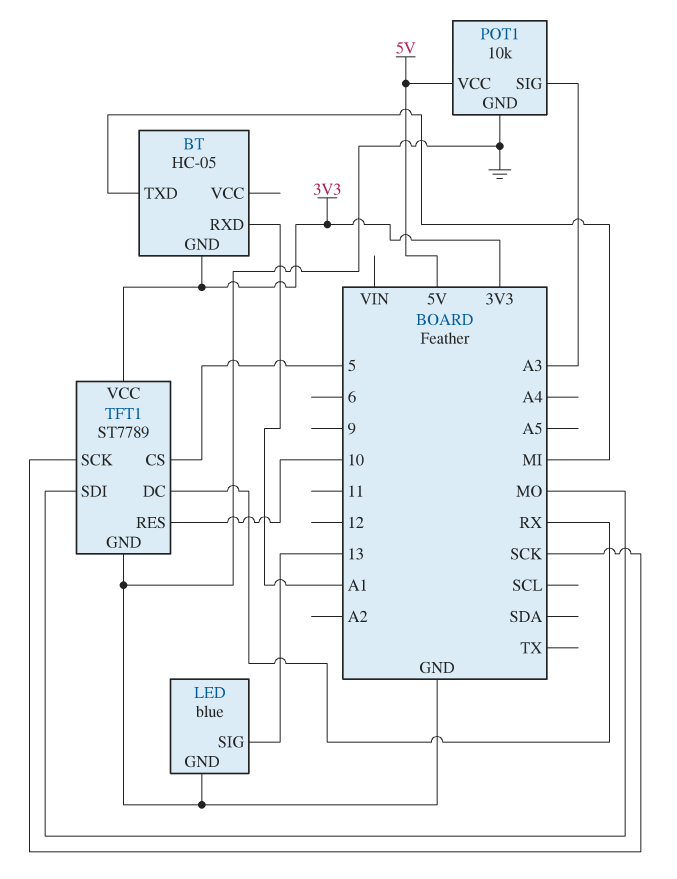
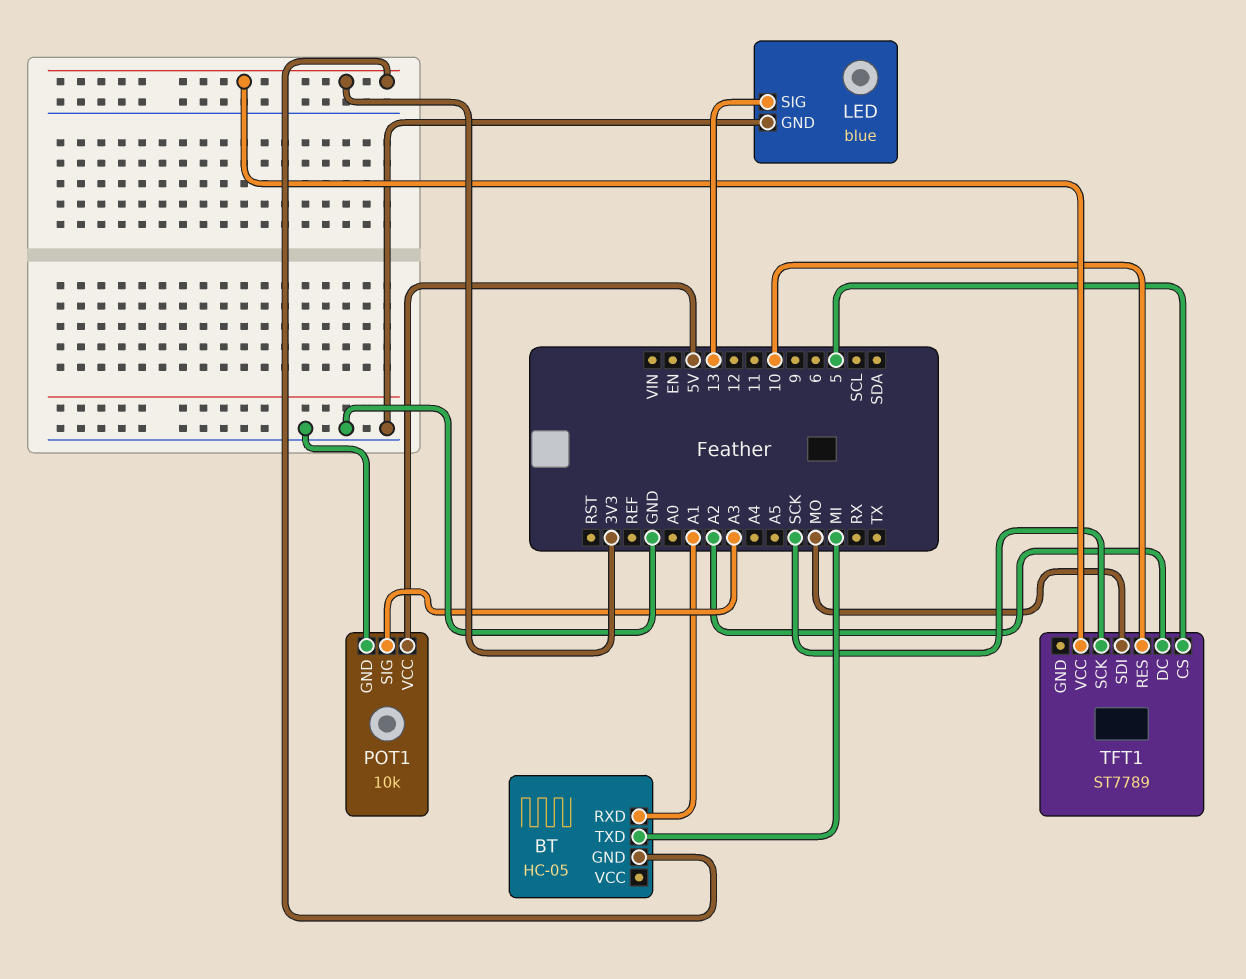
TFT1 pin DC: RX -> A2
TFT1 pin GND: GND -> none

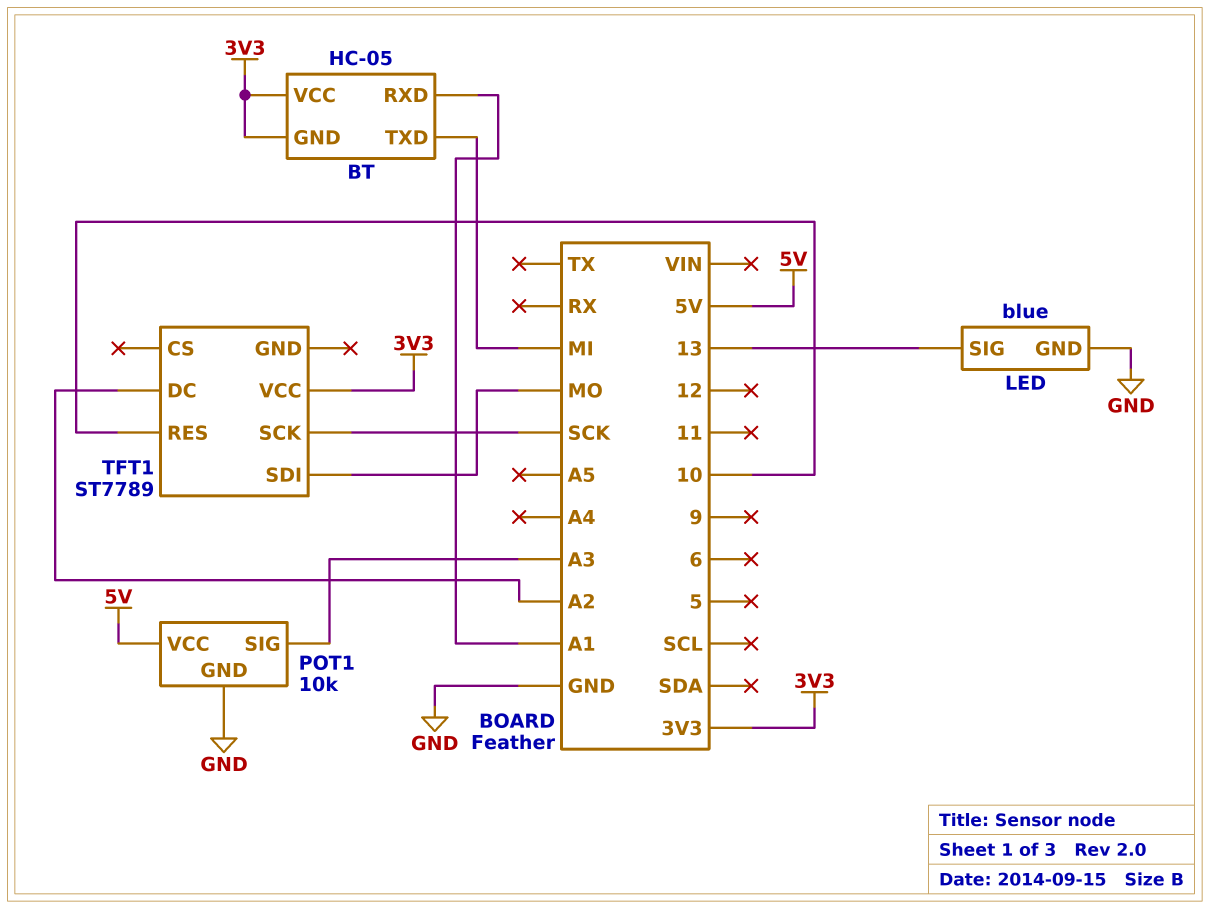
BT pin VCC: none -> 3V3
TFT1 pin CS: 5 -> none

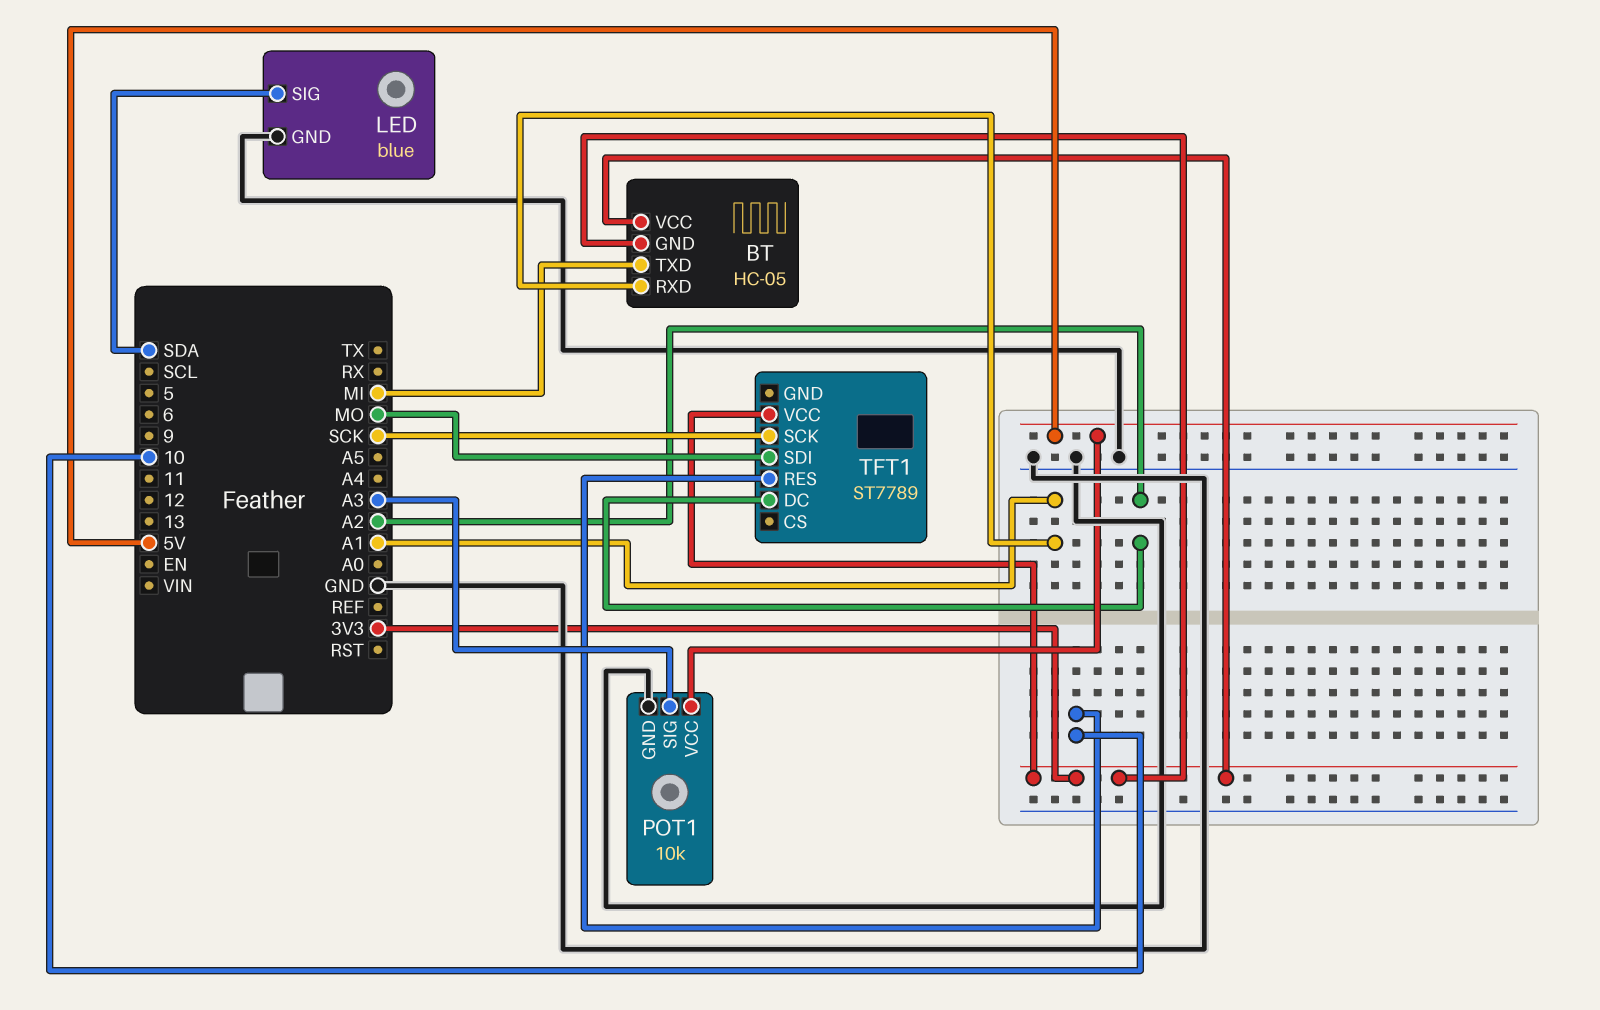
LED pin SIG: 13 -> SDA

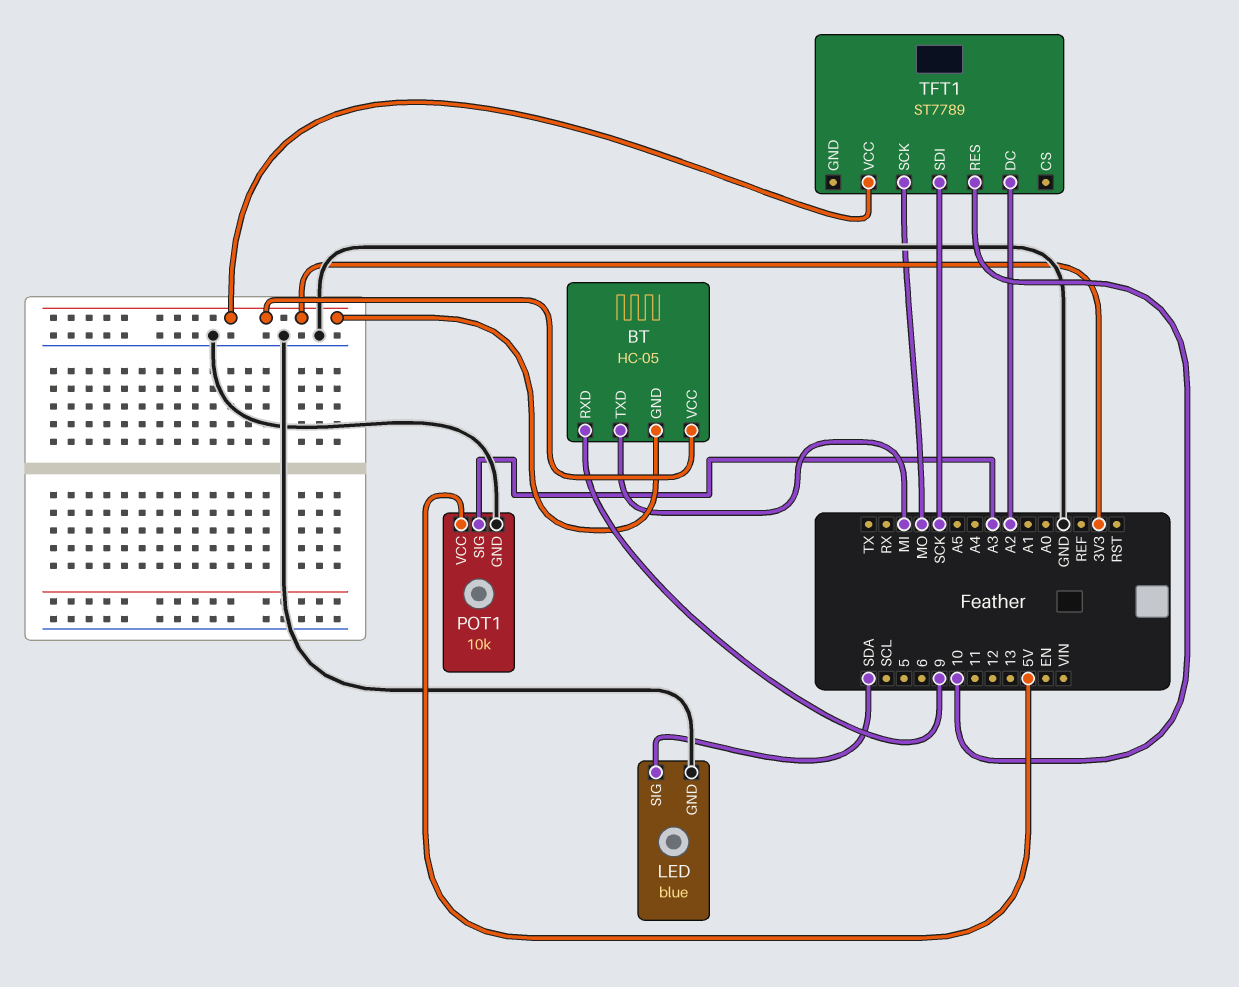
BT pin RXD: A1 -> 9
TFT1 pin SCK: SCK -> MO
TFT1 pin SDI: MO -> SCK

